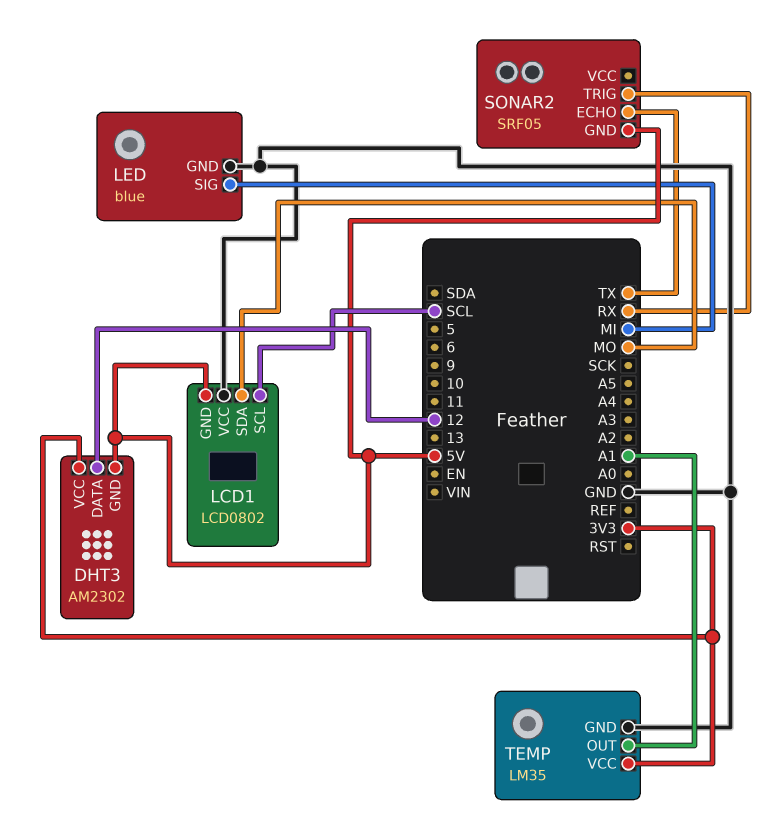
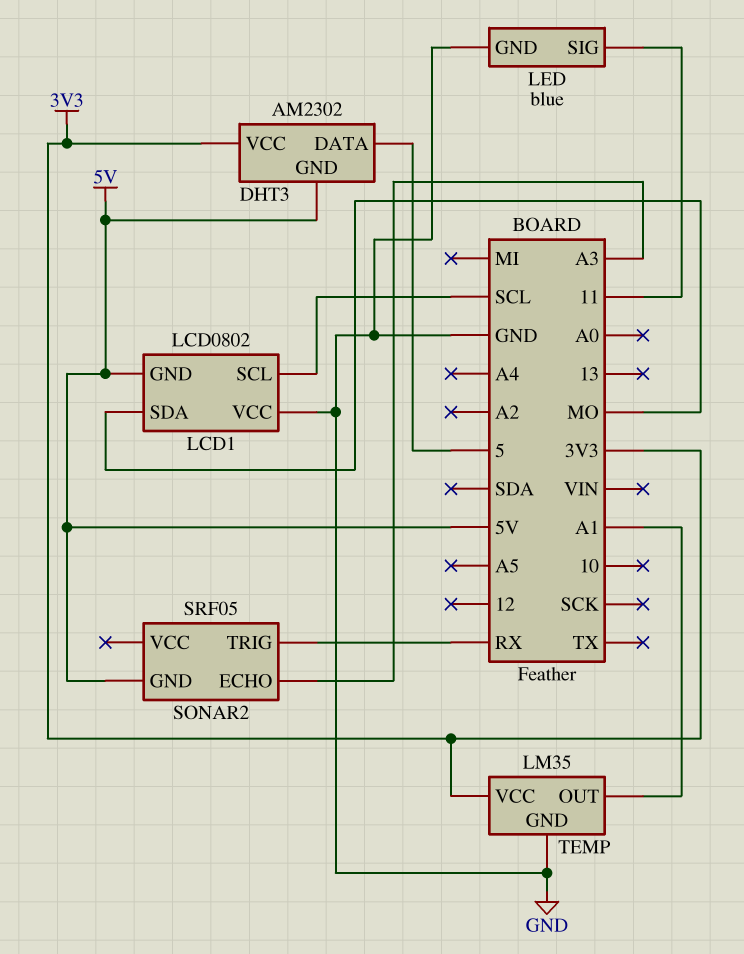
DHT3 pin DATA: 12 -> 5
LED pin SIG: MI -> 11
SONAR2 pin ECHO: TX -> A3

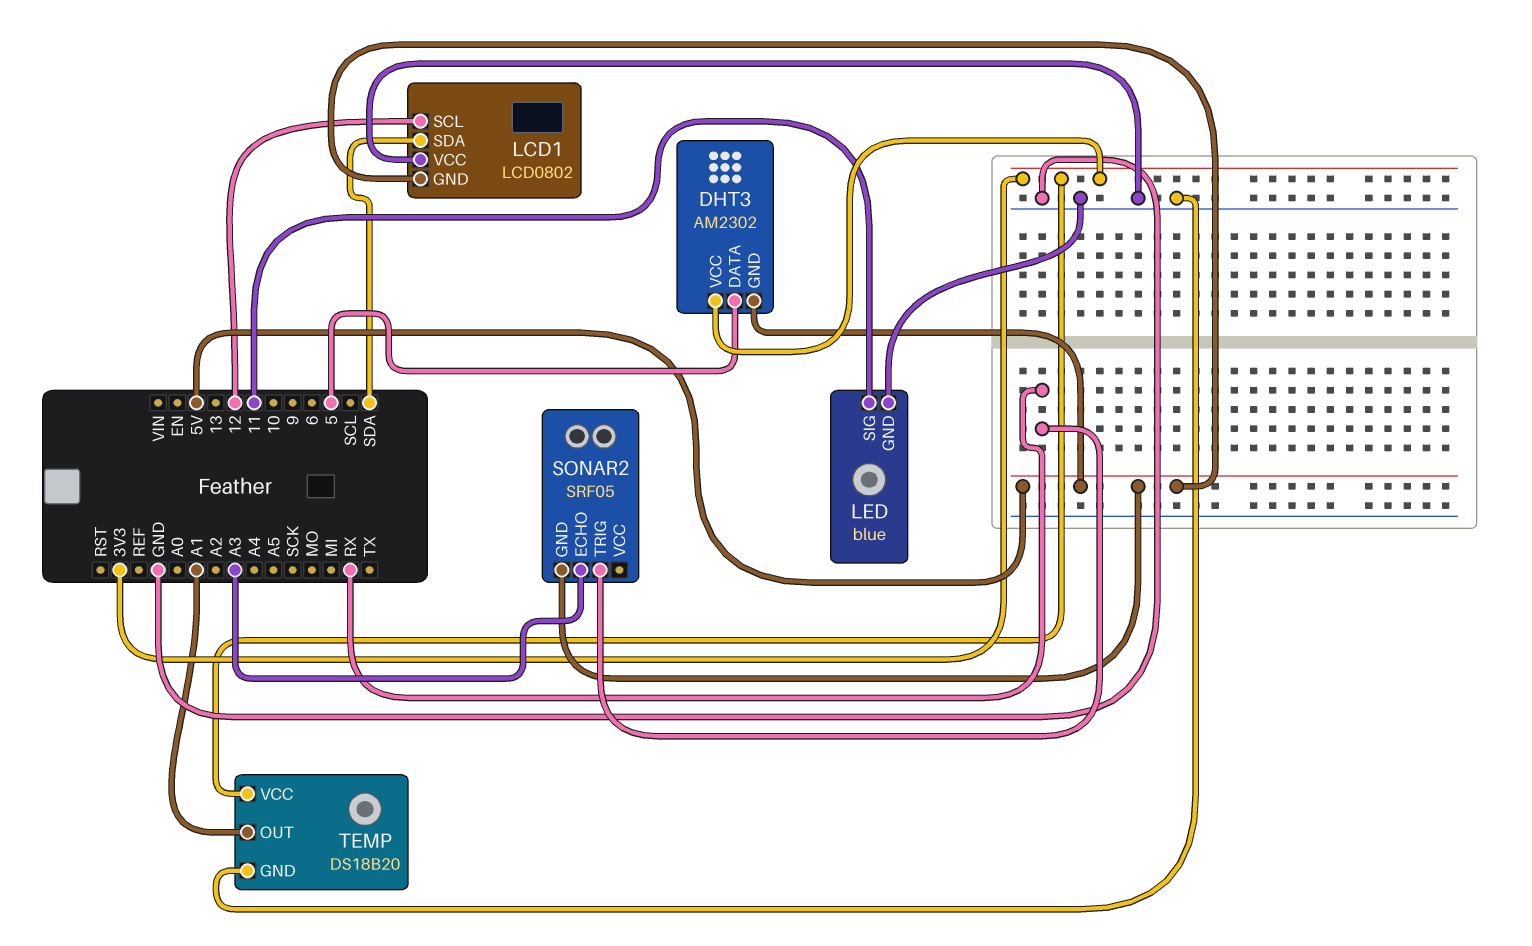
LCD1 pin SCL: SCL -> 12
LCD1 pin SDA: MO -> SDA
TEMP: LM35 -> DS18B20

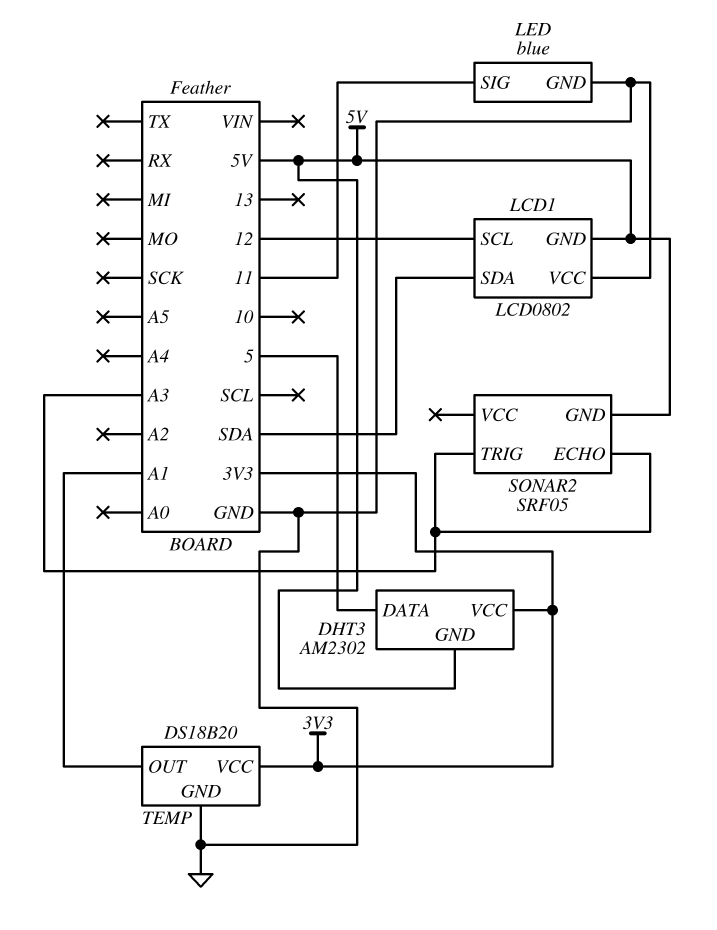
SONAR2 pin TRIG: RX -> A3

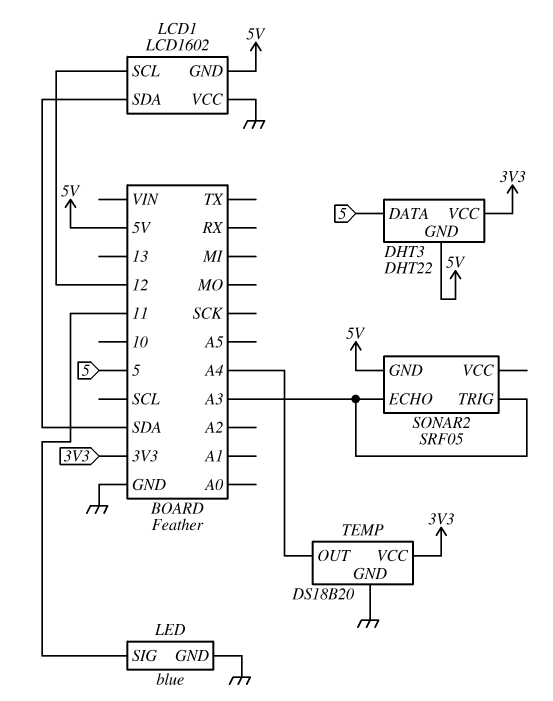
DHT3: AM2302 -> DHT22
LCD1: LCD0802 -> LCD1602
TEMP pin OUT: A1 -> A4

